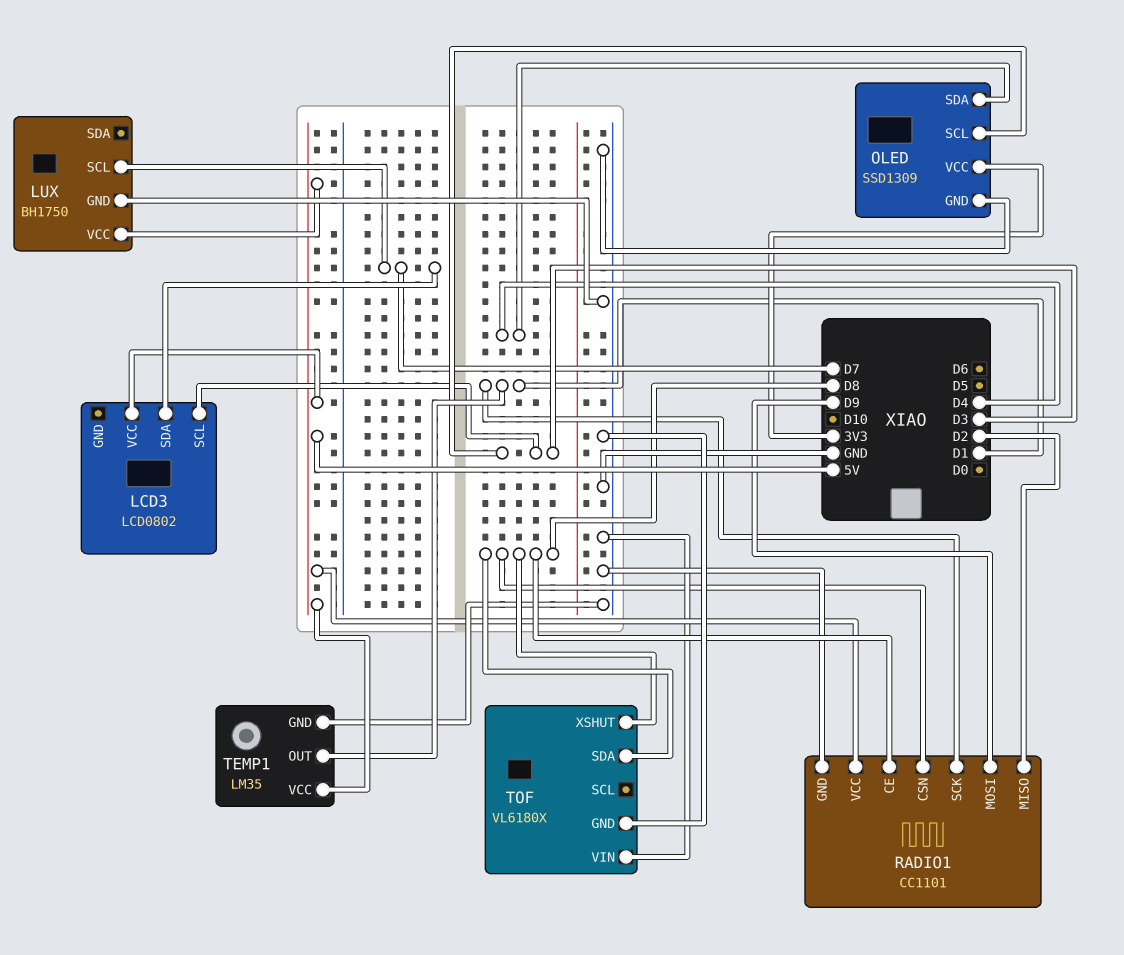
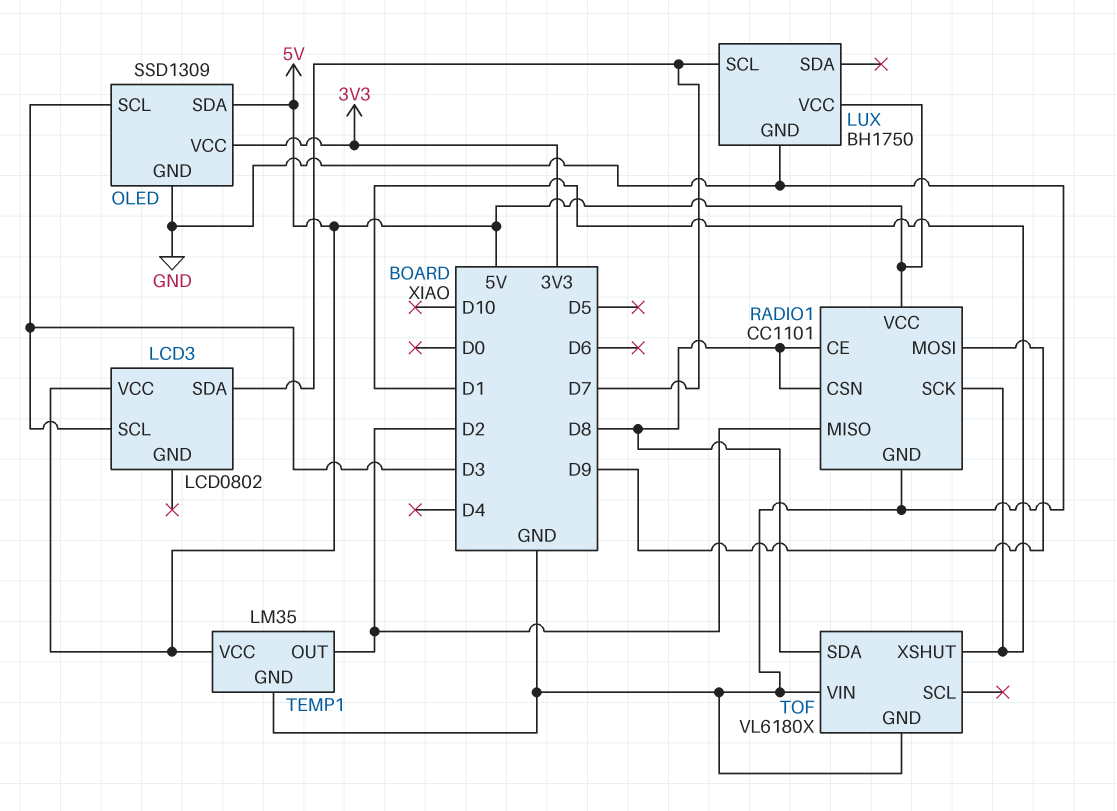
OLED pin SDA: D4 -> 5V
TEMP1 pin OUT: D1 -> D2
TOF pin XSHUT: D8 -> D1

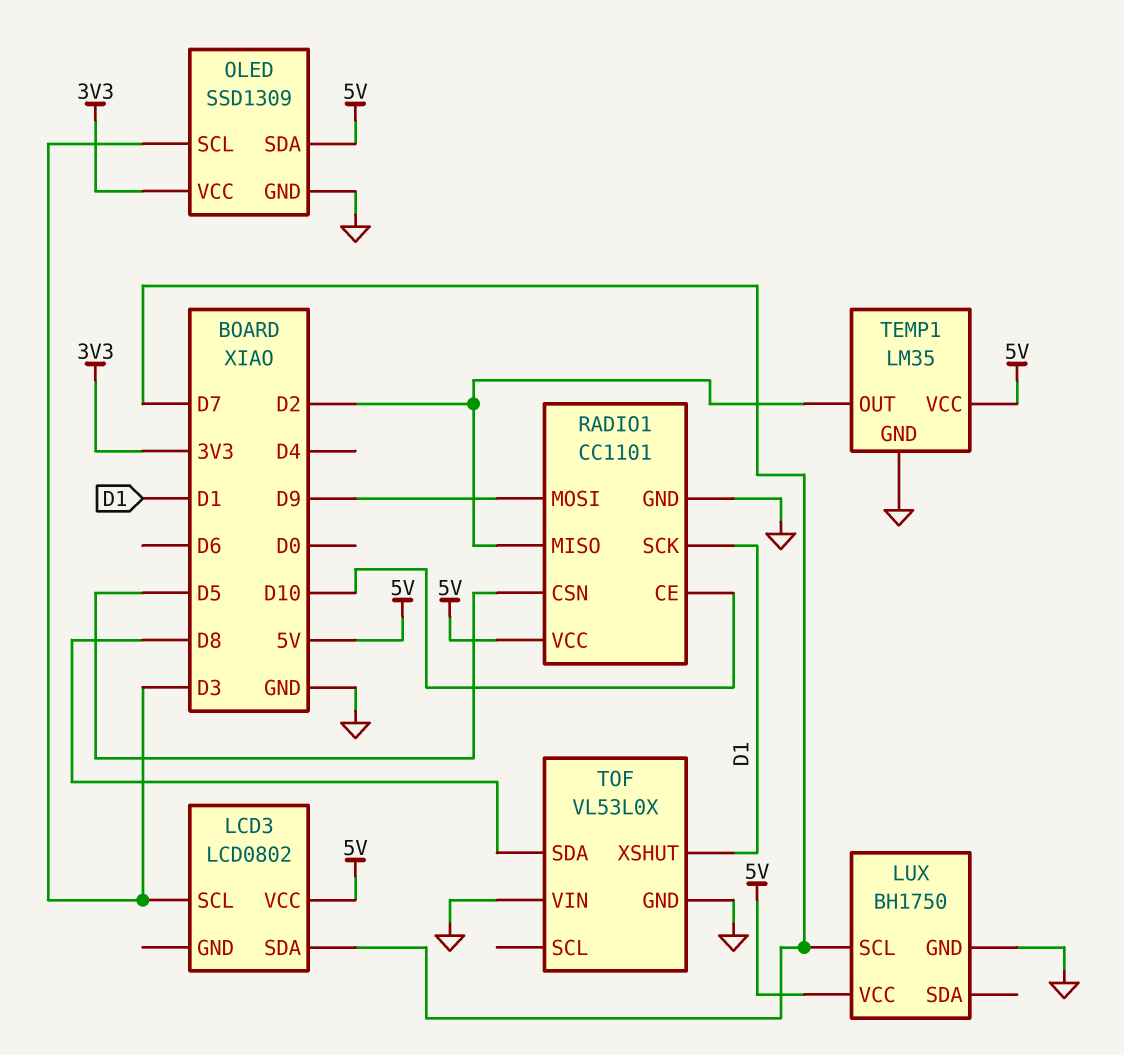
RADIO1 pin CE: D8 -> D10
RADIO1 pin CSN: D8 -> D5
TOF: VL6180X -> VL53L0X

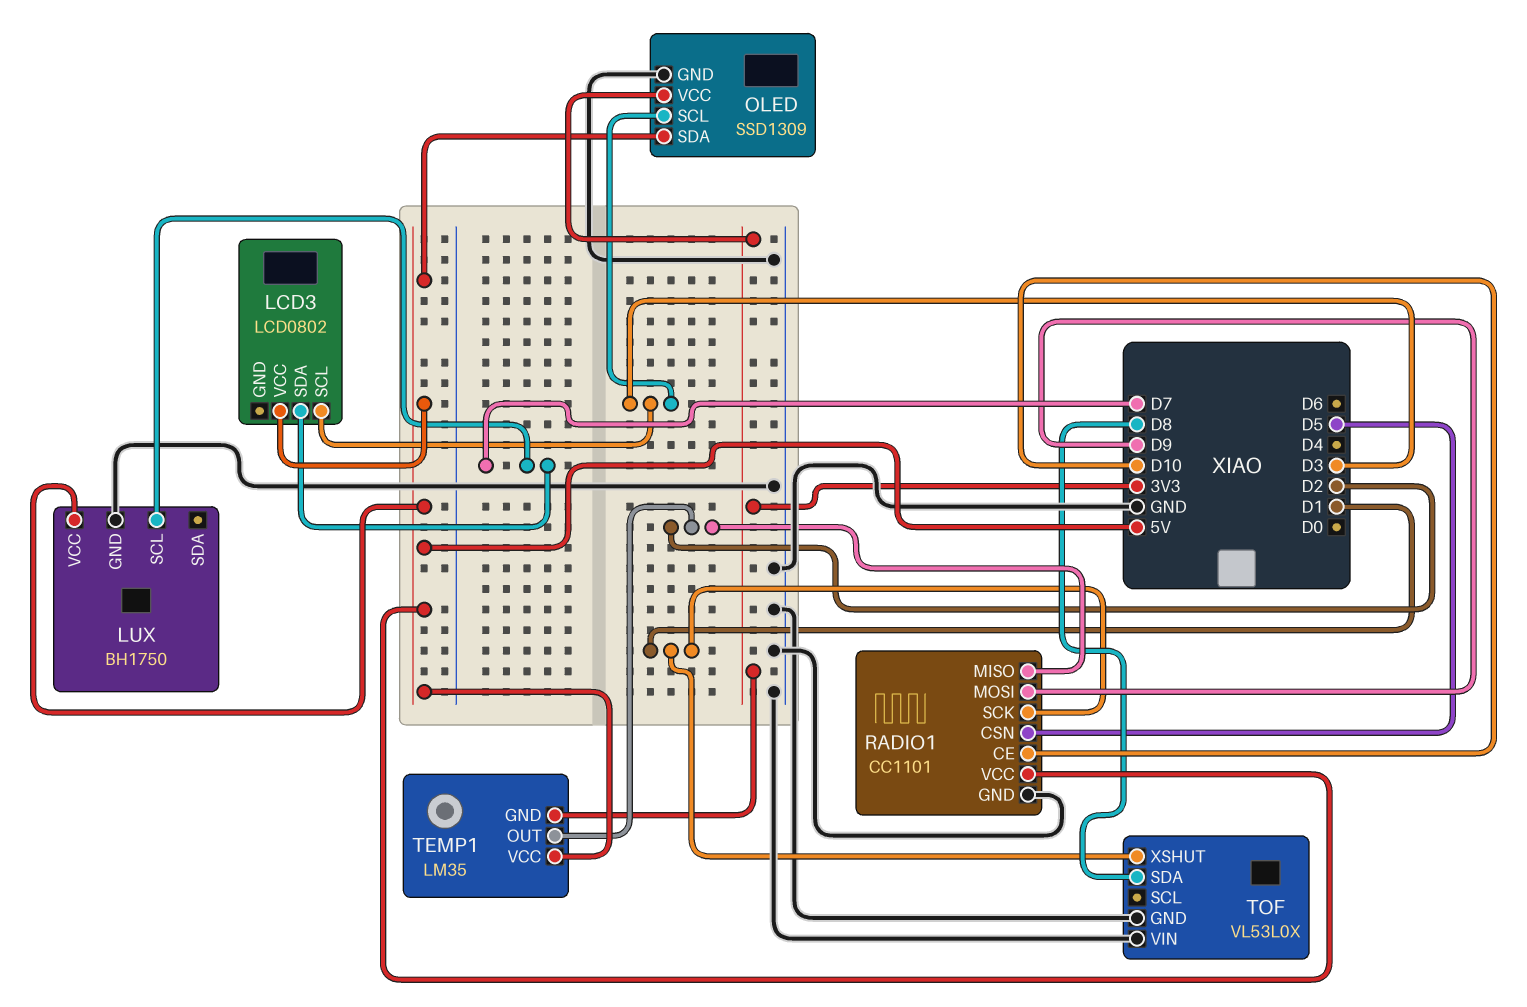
TEMP1 pin GND: GND -> 3V3

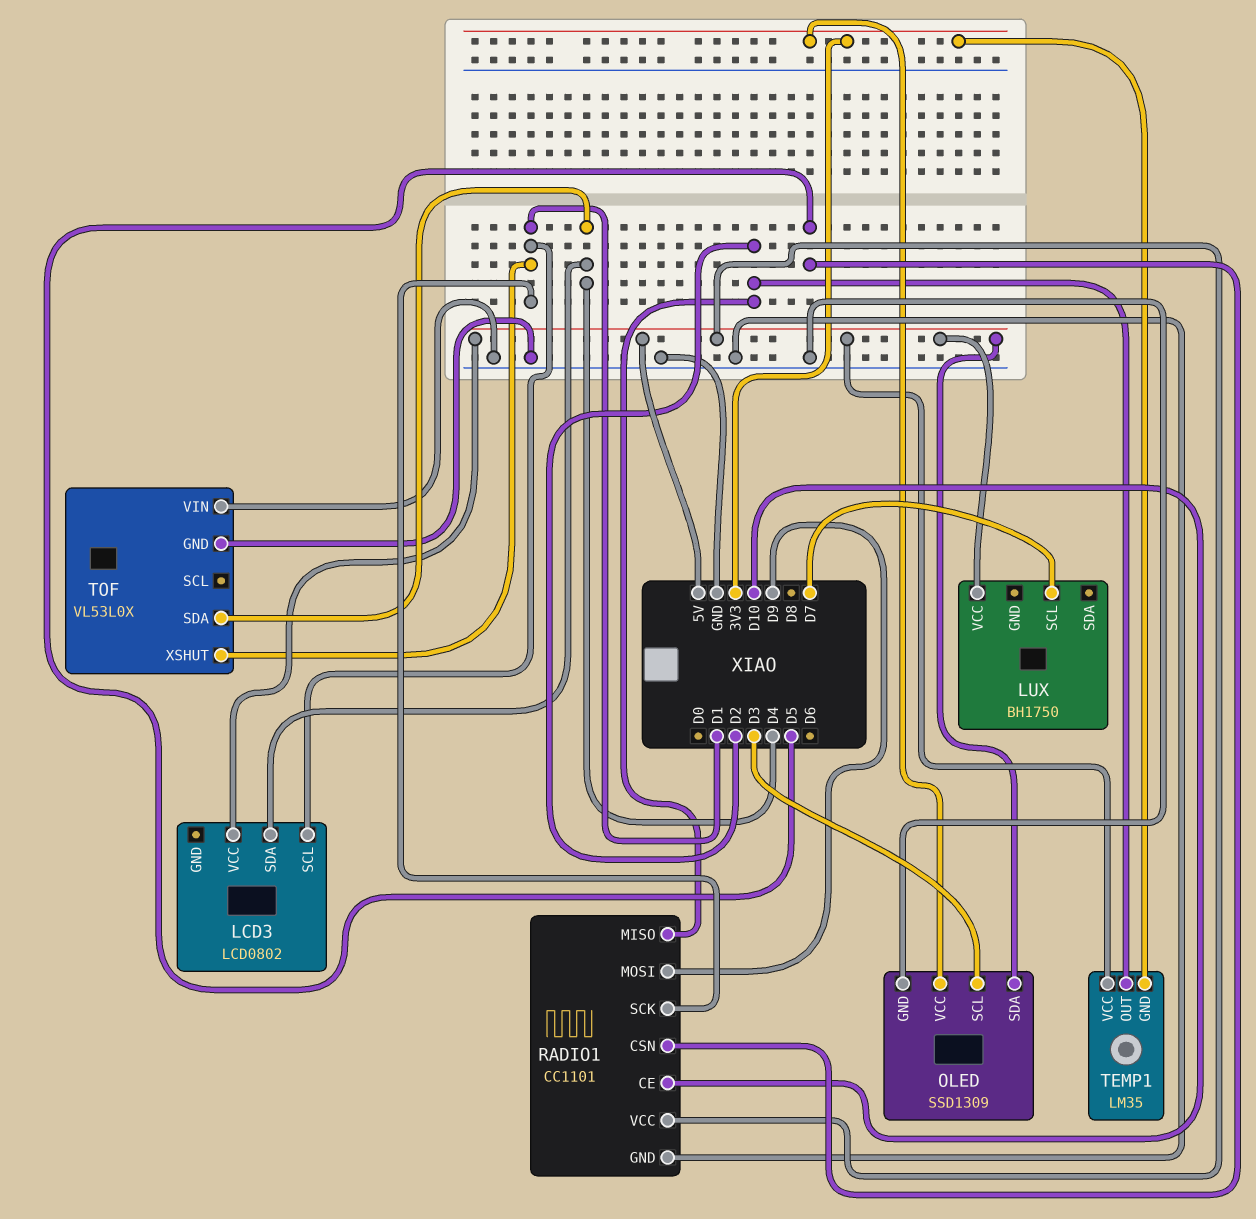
LCD3 pin SCL: D3 -> D1
LCD3 pin SDA: D7 -> D4
LUX pin GND: GND -> none
TOF pin SDA: D8 -> D4

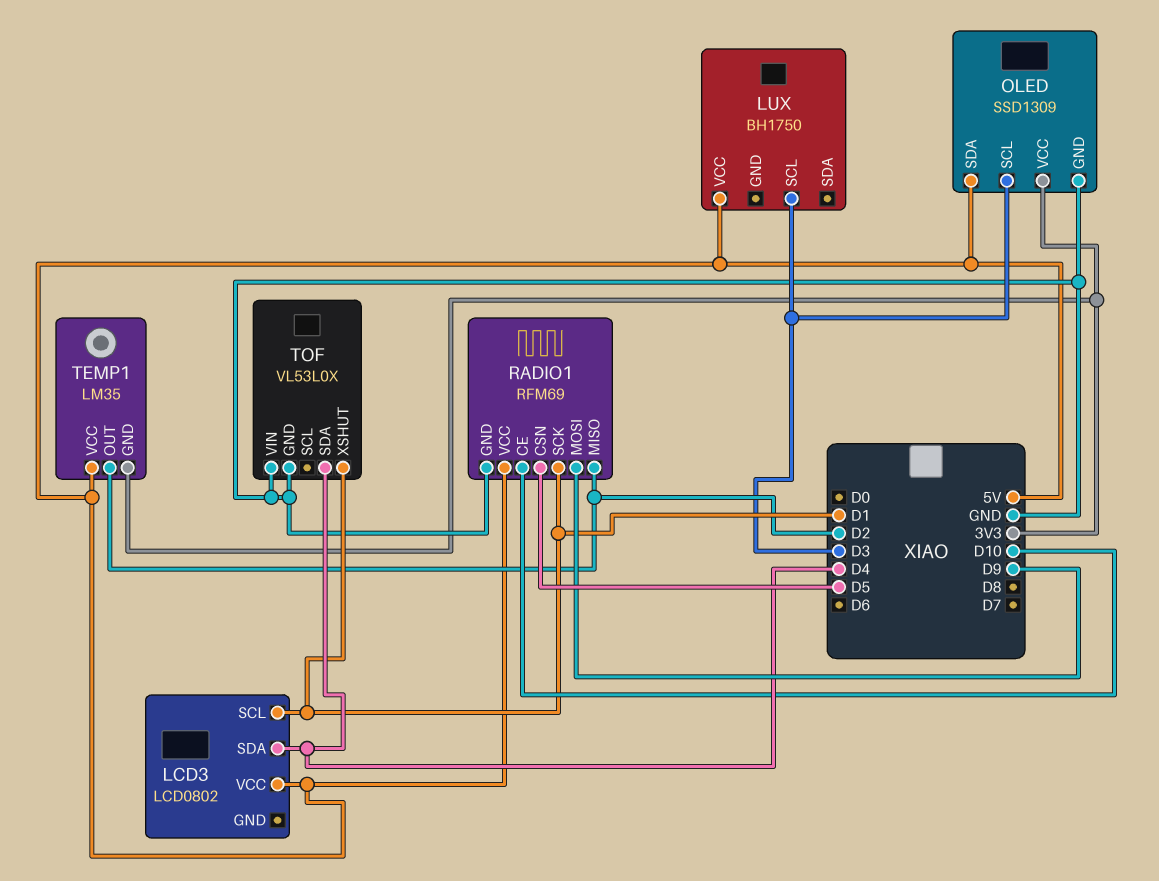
LUX pin SCL: D7 -> D3
RADIO1: CC1101 -> RFM69

